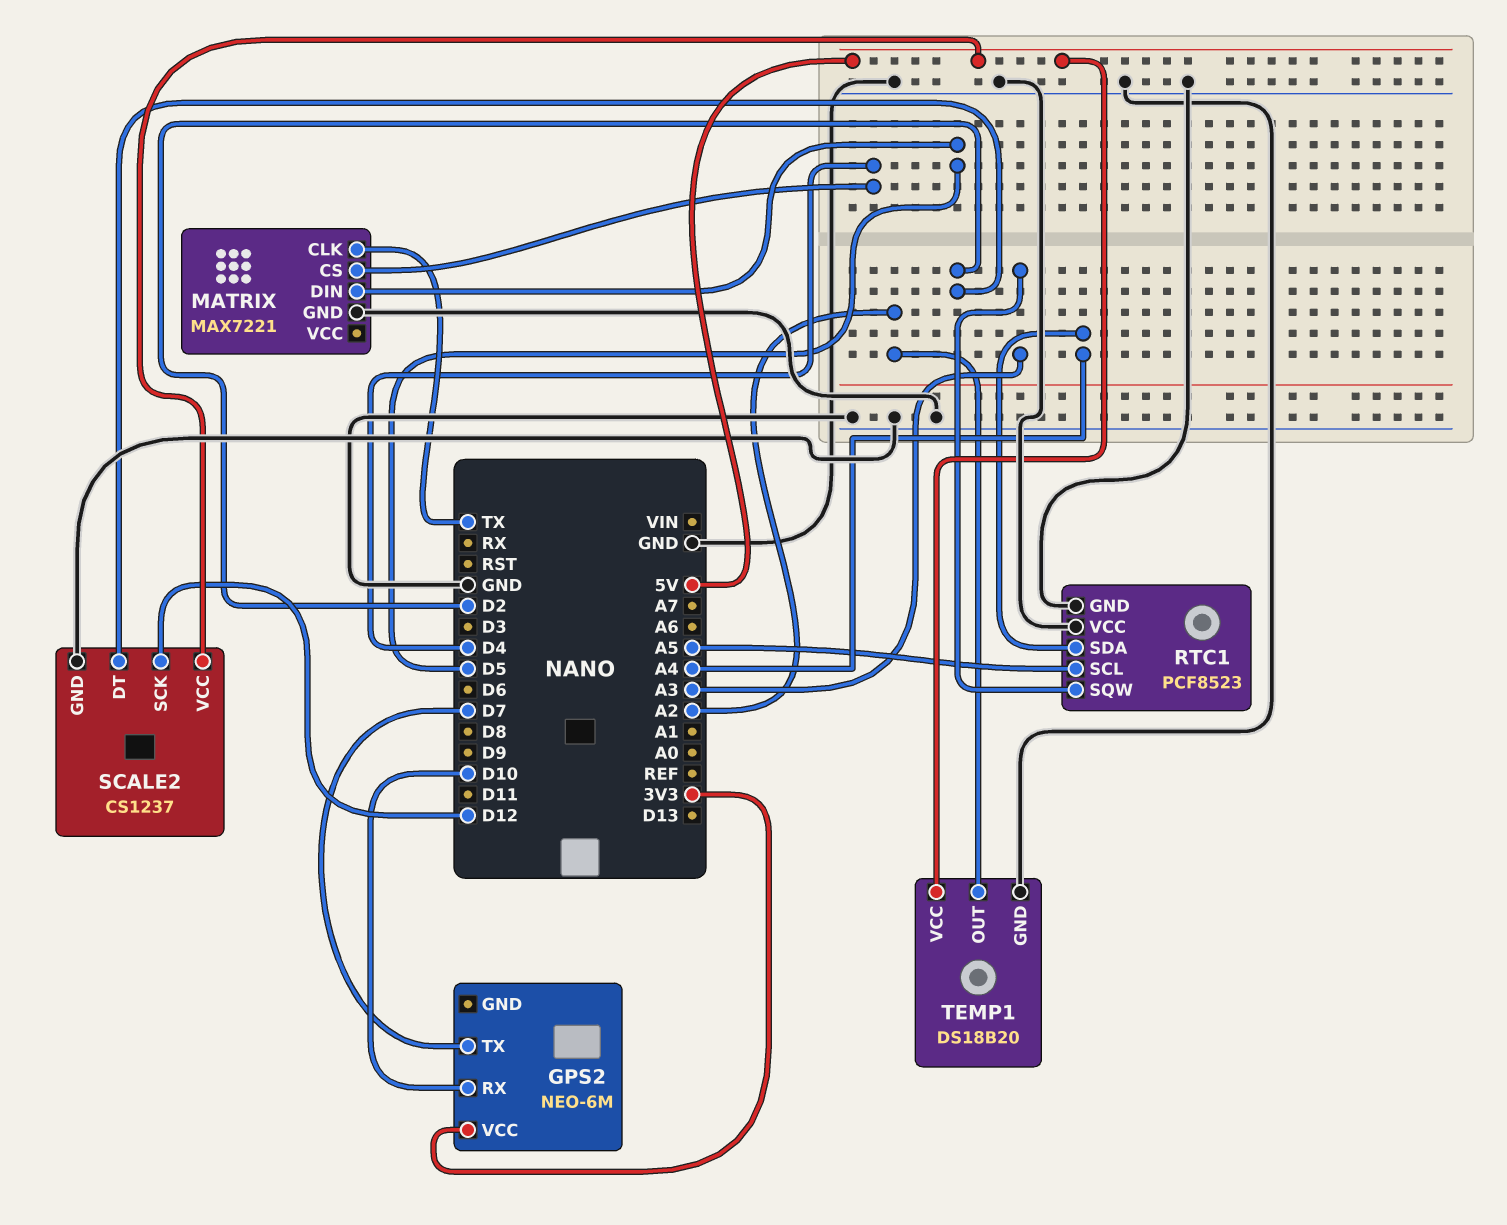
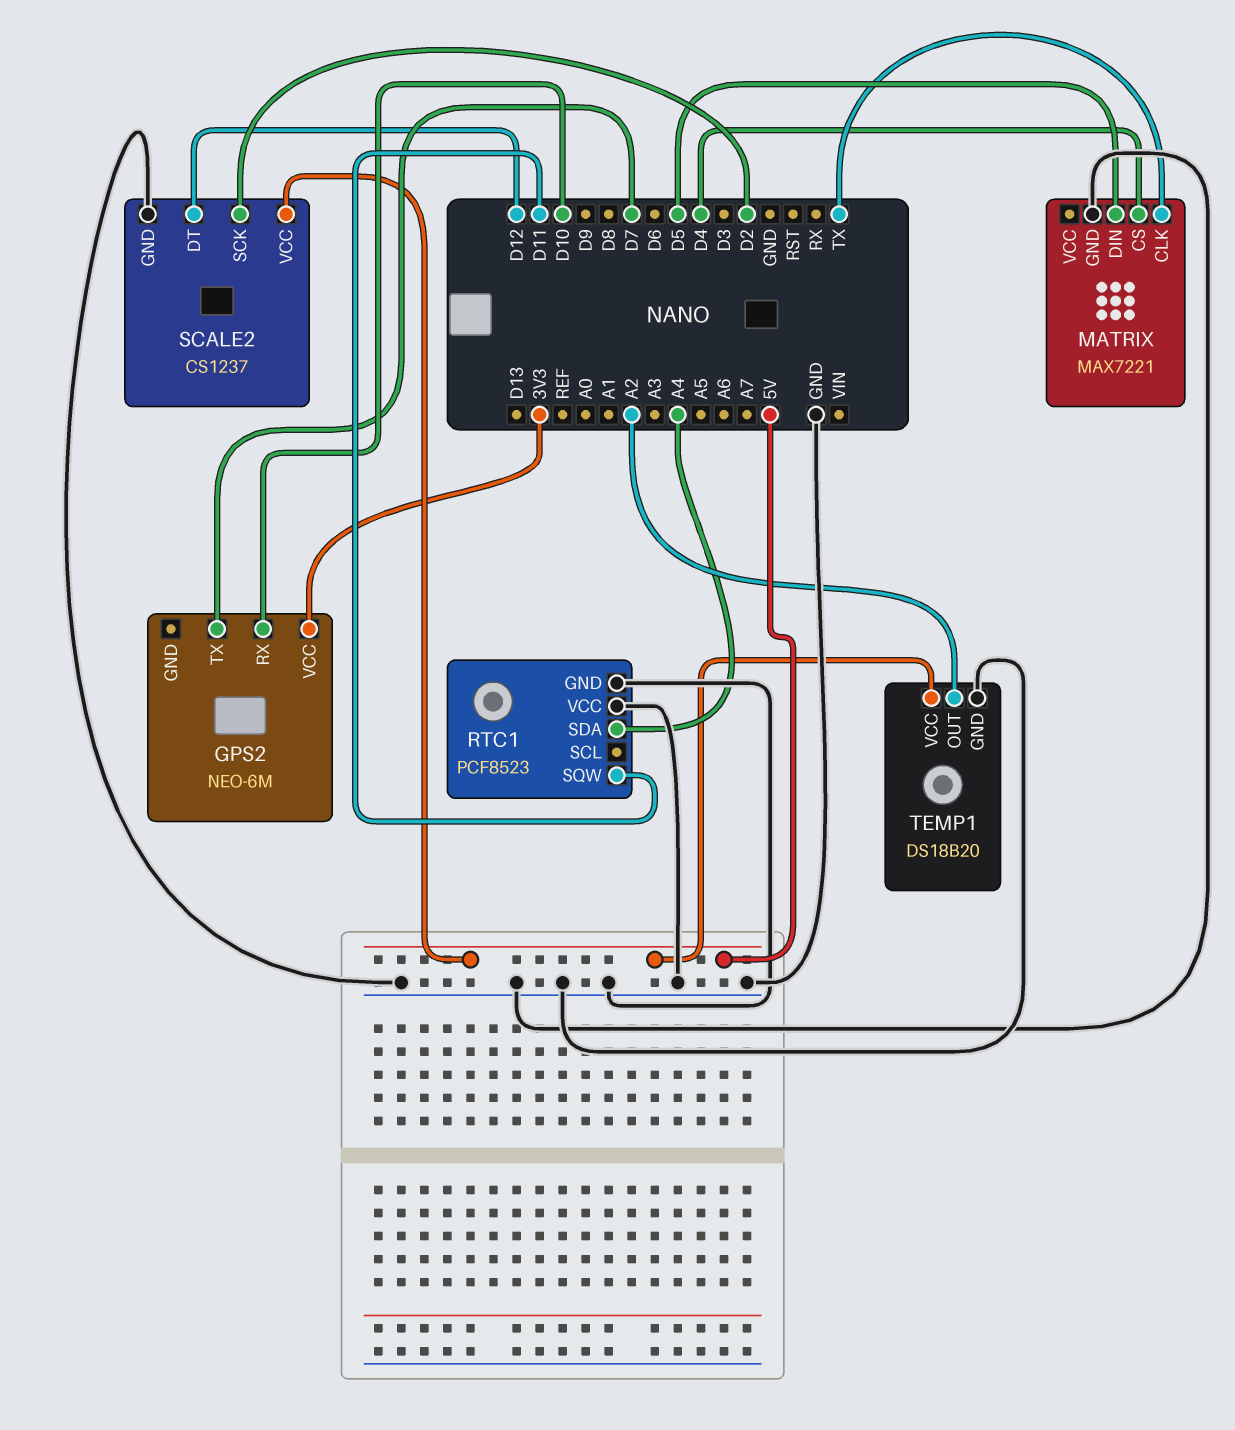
RTC1 pin SCL: A5 -> none
RTC1 pin SQW: A3 -> D11
SCALE2 pin DT: D2 -> D12
SCALE2 pin SCK: D12 -> D2

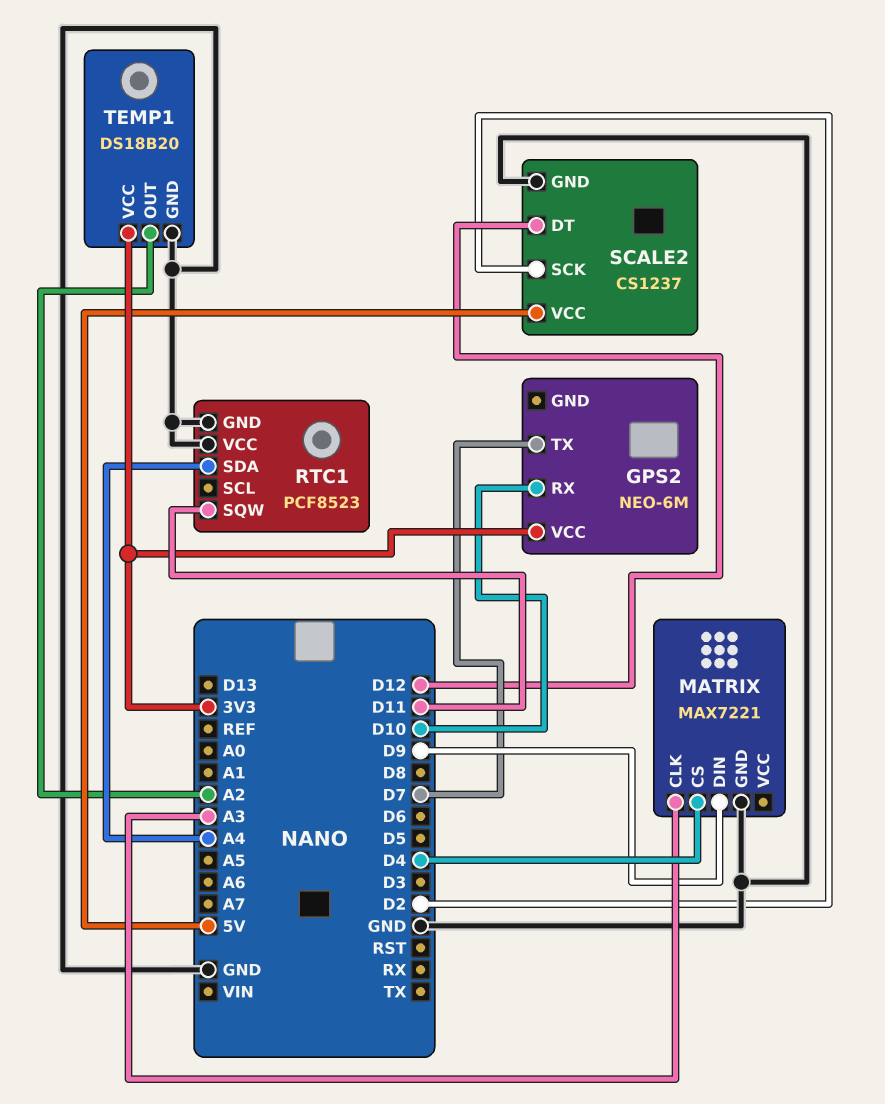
MATRIX pin CLK: TX -> A3
MATRIX pin DIN: D5 -> D9
TEMP1 pin VCC: 5V -> 3V3

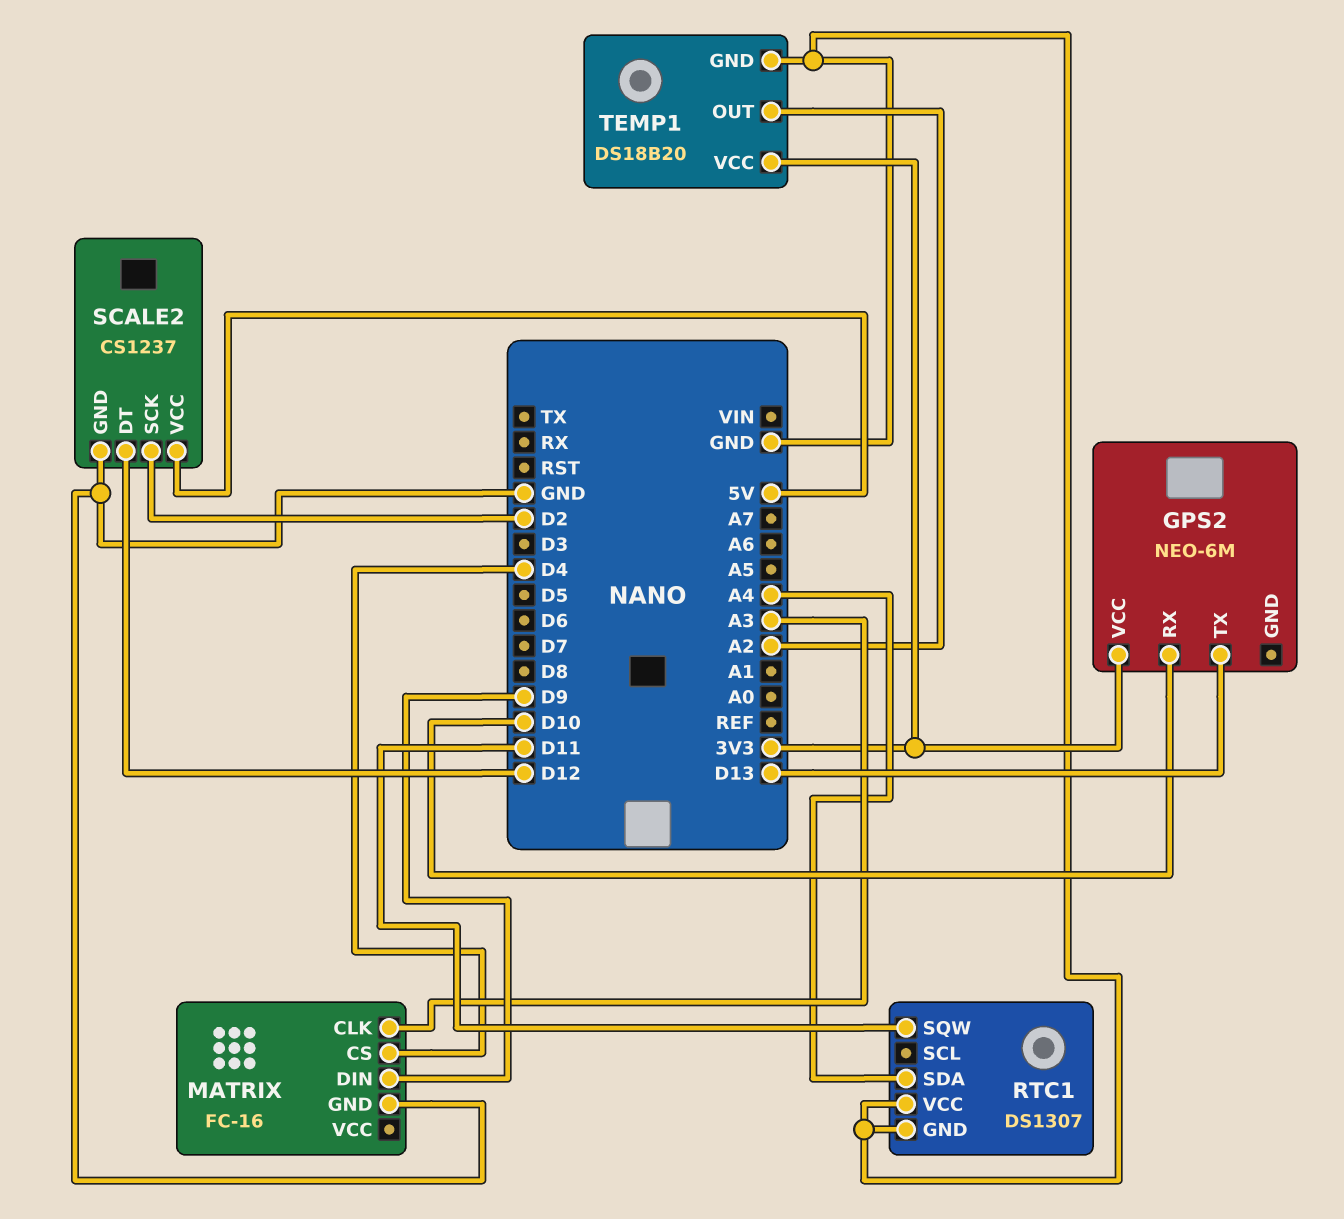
GPS2 pin TX: D7 -> D13
MATRIX: MAX7221 -> FC-16
RTC1: PCF8523 -> DS1307

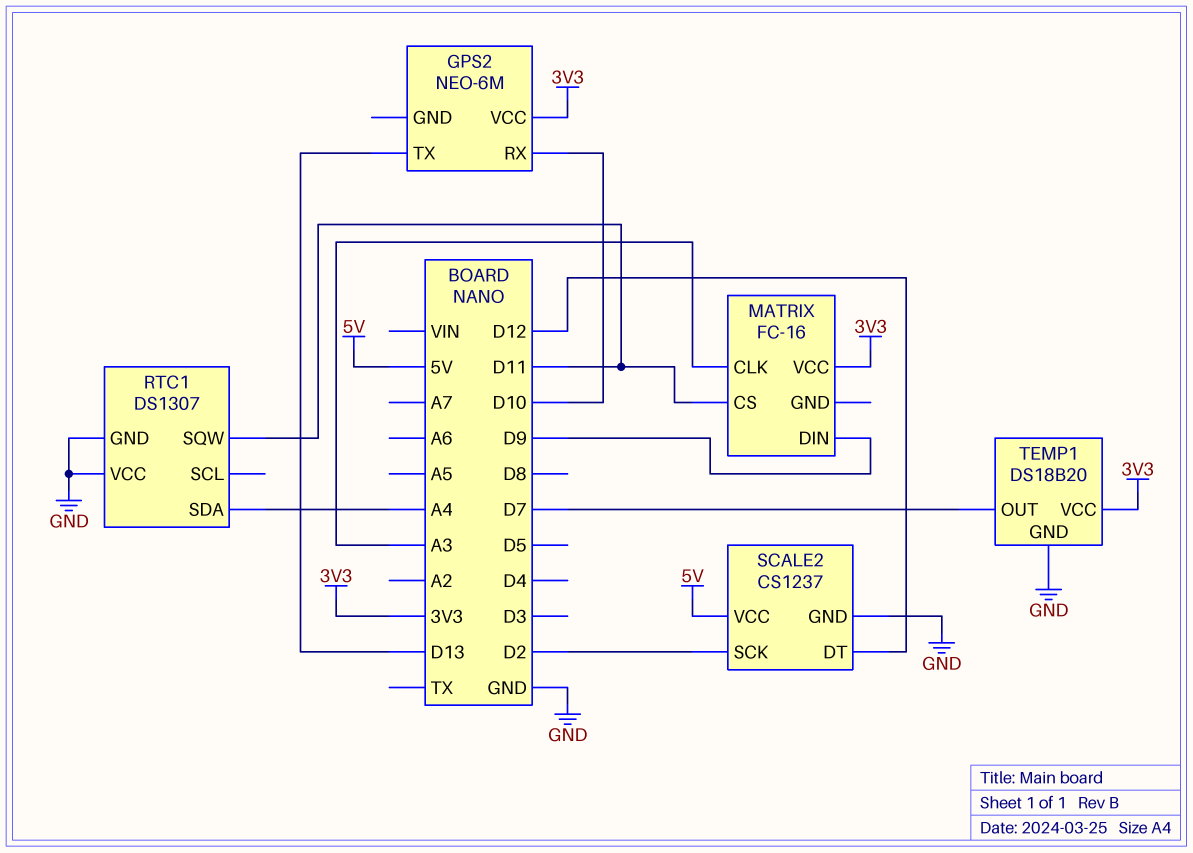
MATRIX pin CS: D4 -> D11
MATRIX pin GND: GND -> none
MATRIX pin VCC: none -> 3V3
TEMP1 pin OUT: A2 -> D7

